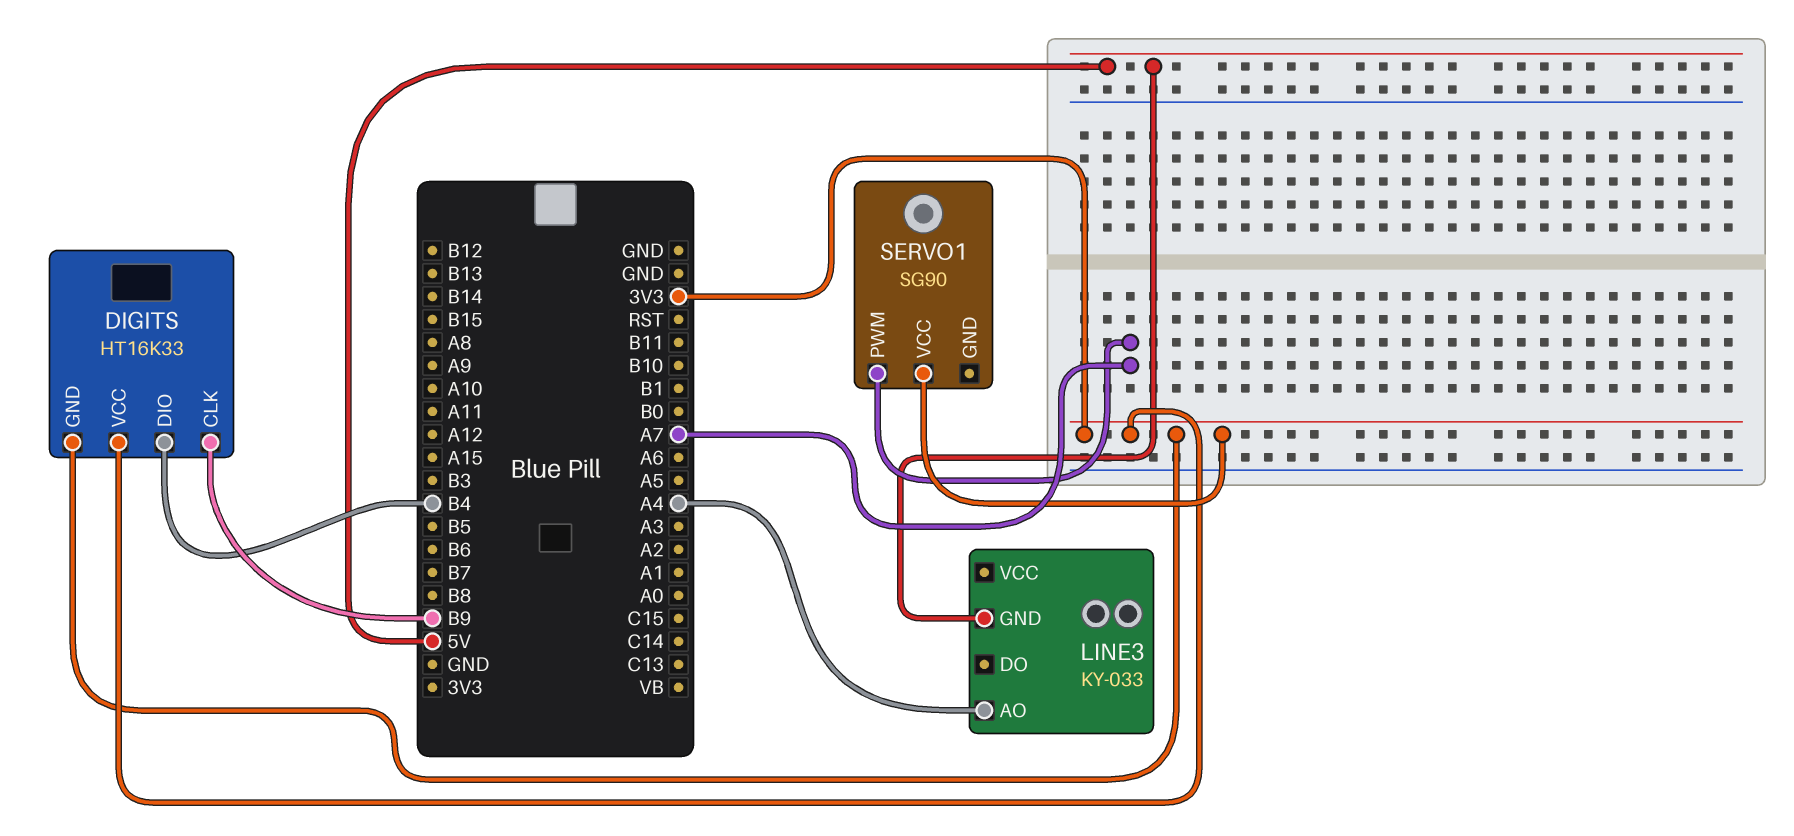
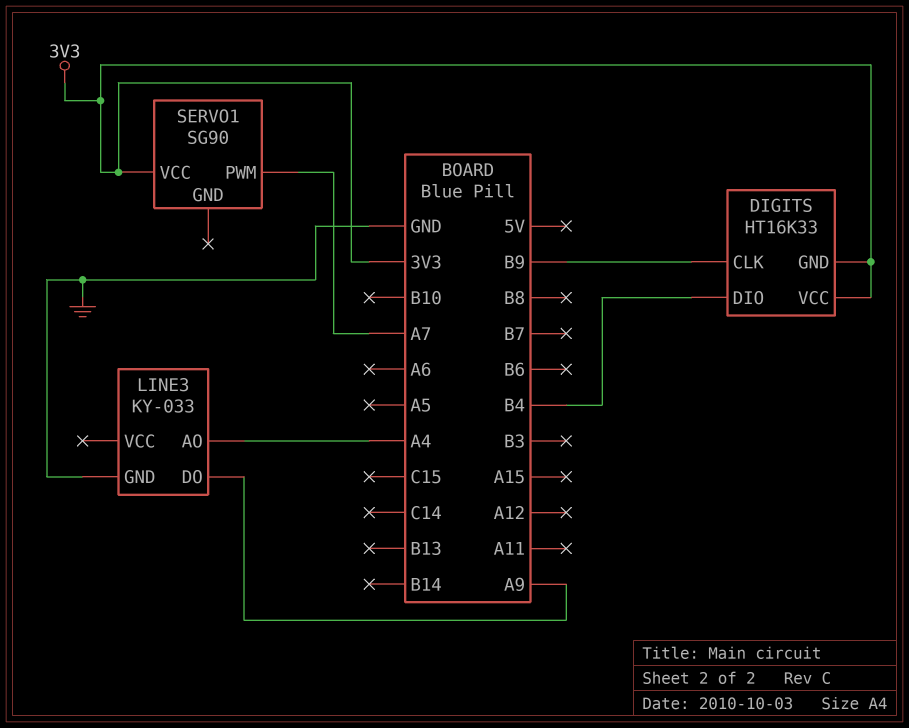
LINE3 pin DO: none -> A9
LINE3 pin GND: 5V -> GND

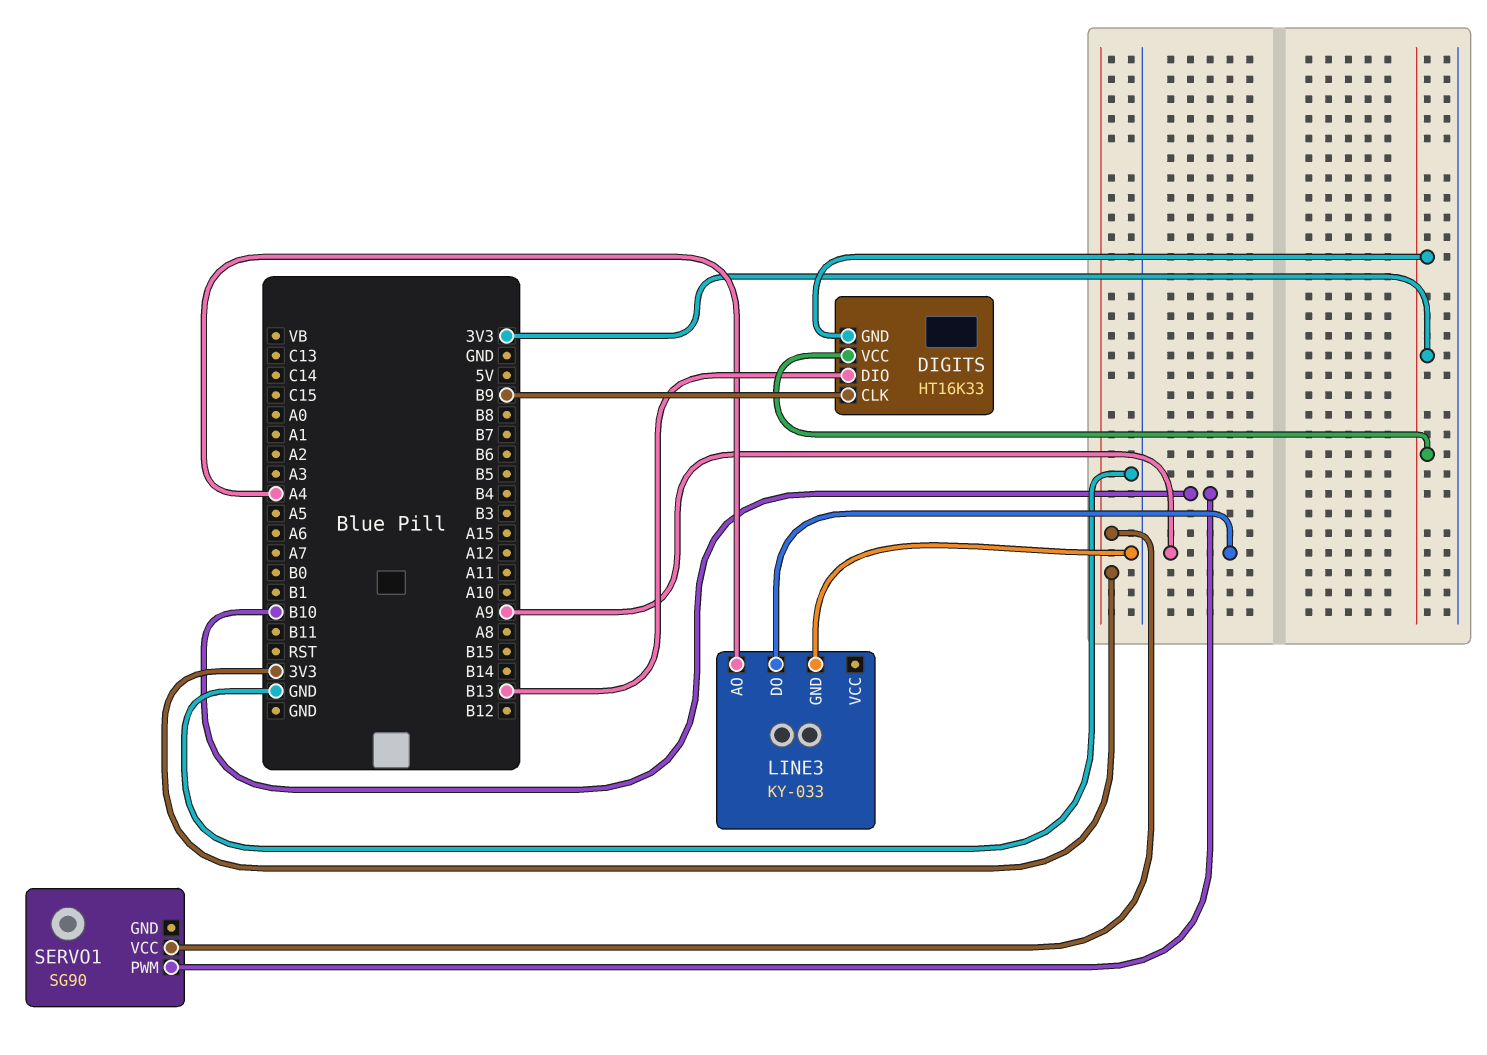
DIGITS pin DIO: B4 -> B13
SERVO1 pin PWM: A7 -> B10

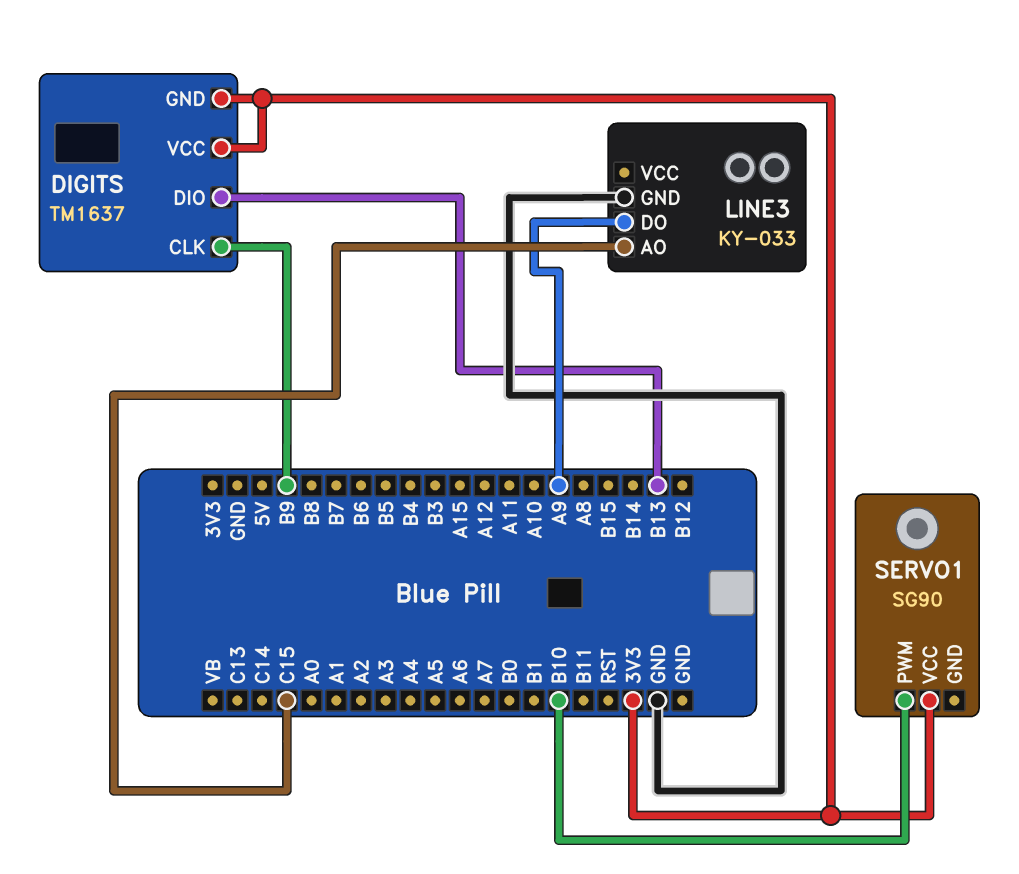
DIGITS: HT16K33 -> TM1637
LINE3 pin AO: A4 -> C15

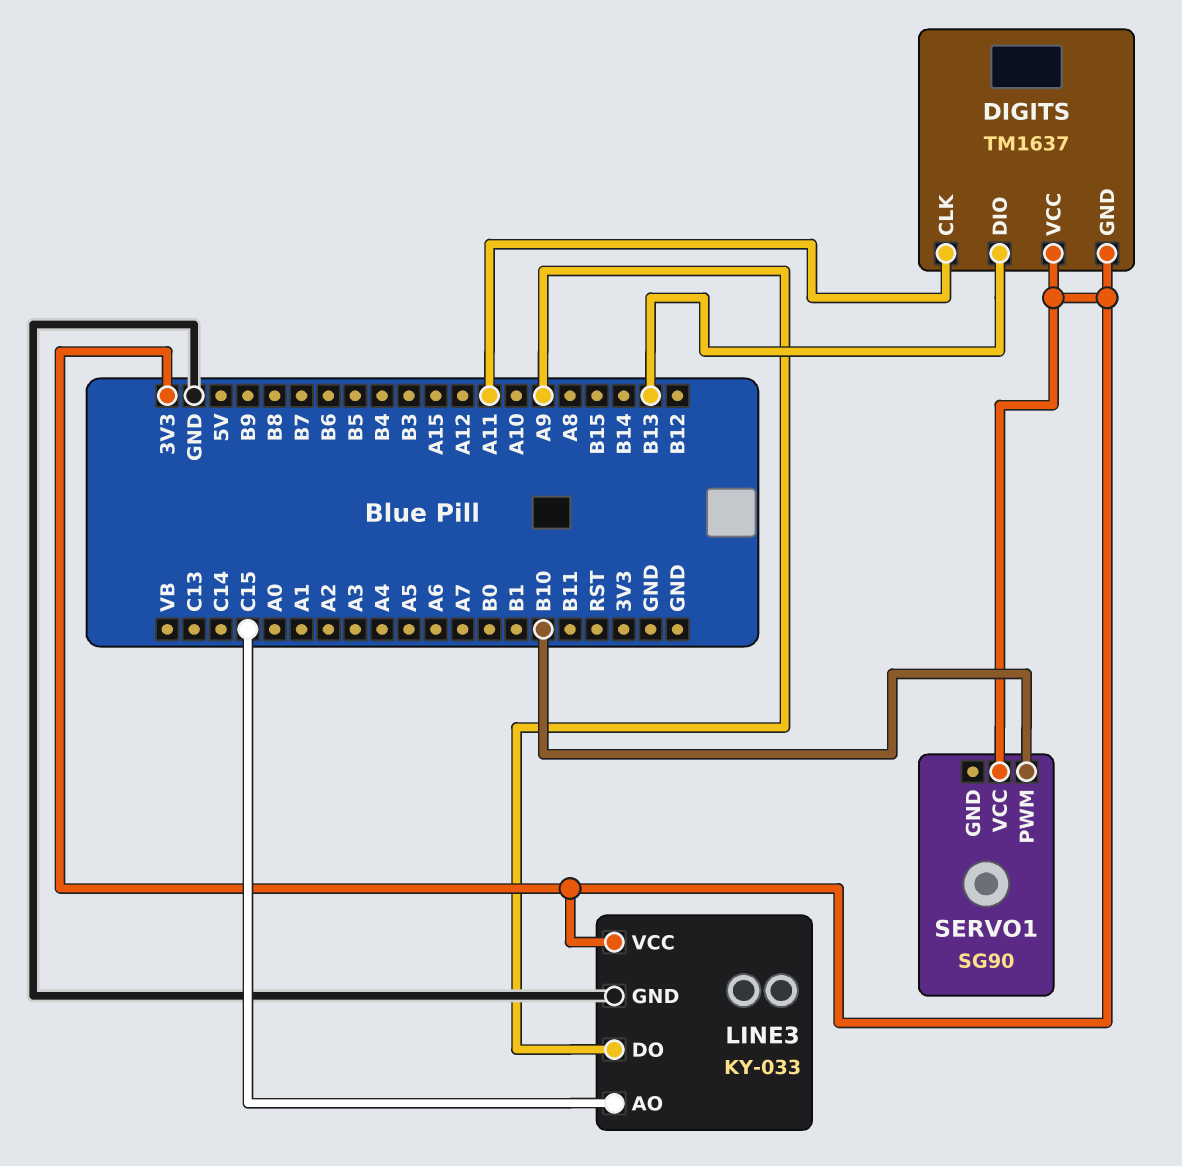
DIGITS pin CLK: B9 -> A11
LINE3 pin VCC: none -> 3V3

